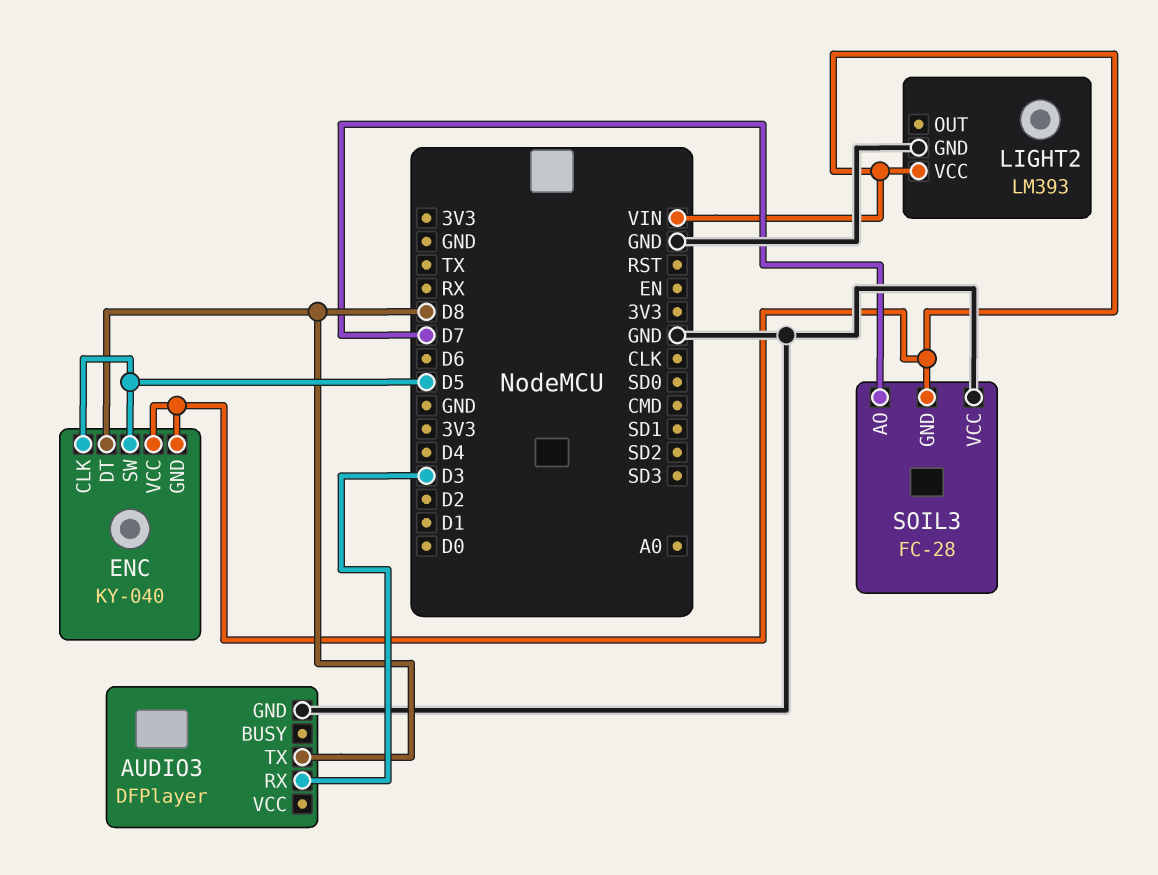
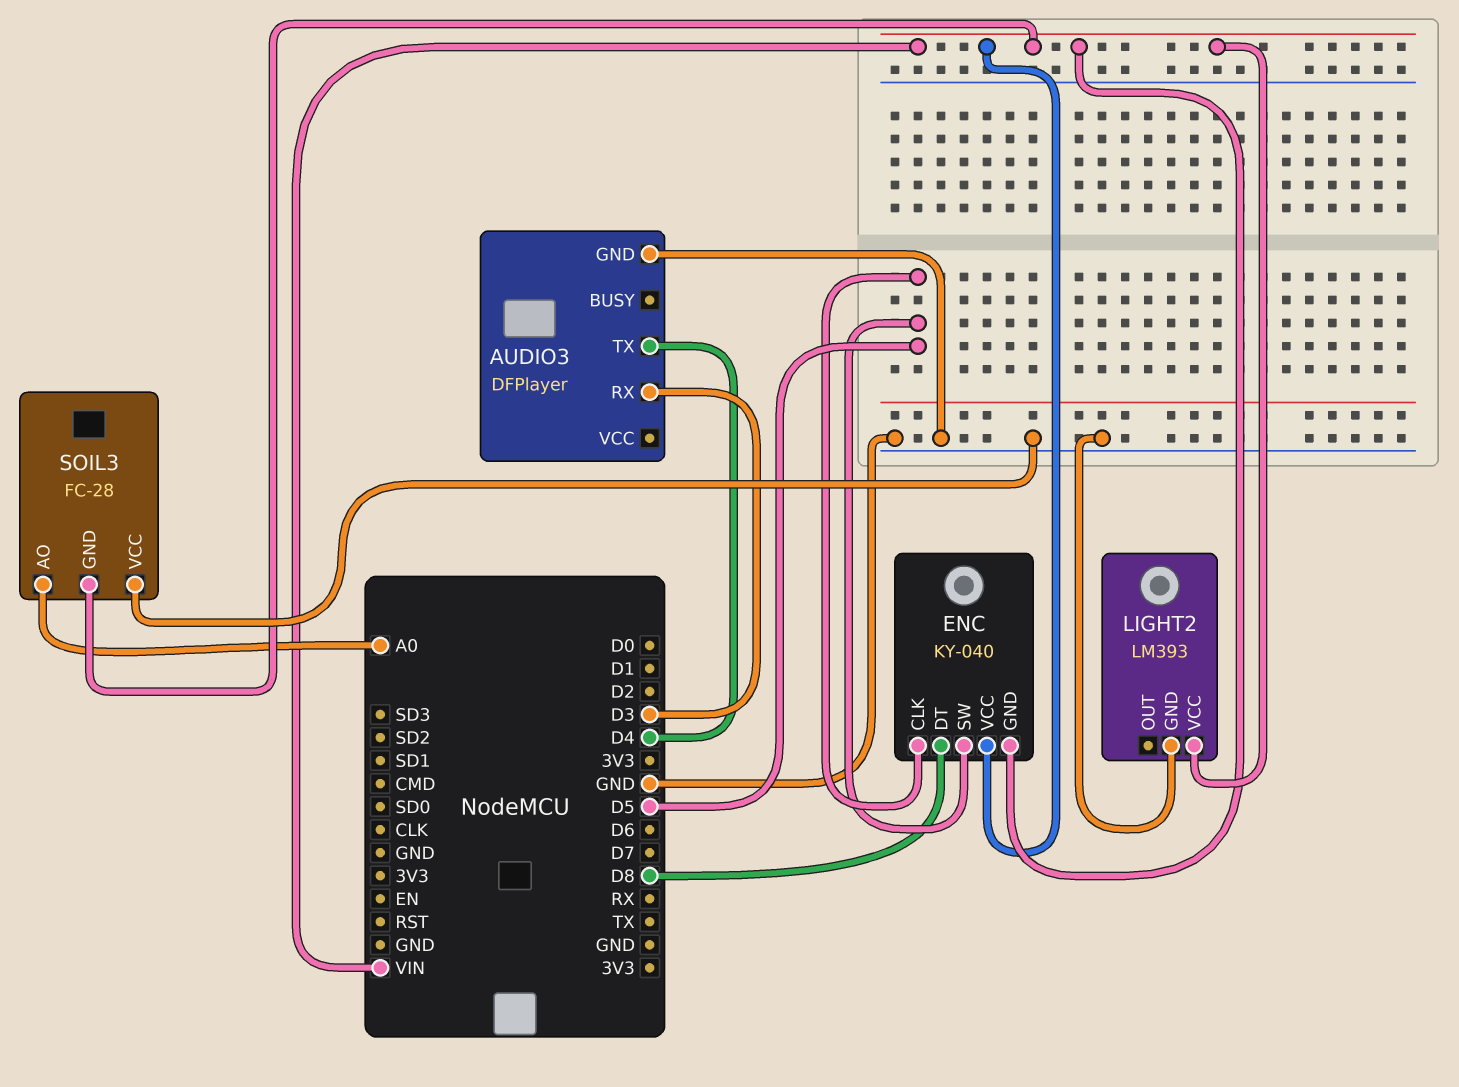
AUDIO3 pin TX: D8 -> D4
SOIL3 pin AO: D7 -> A0

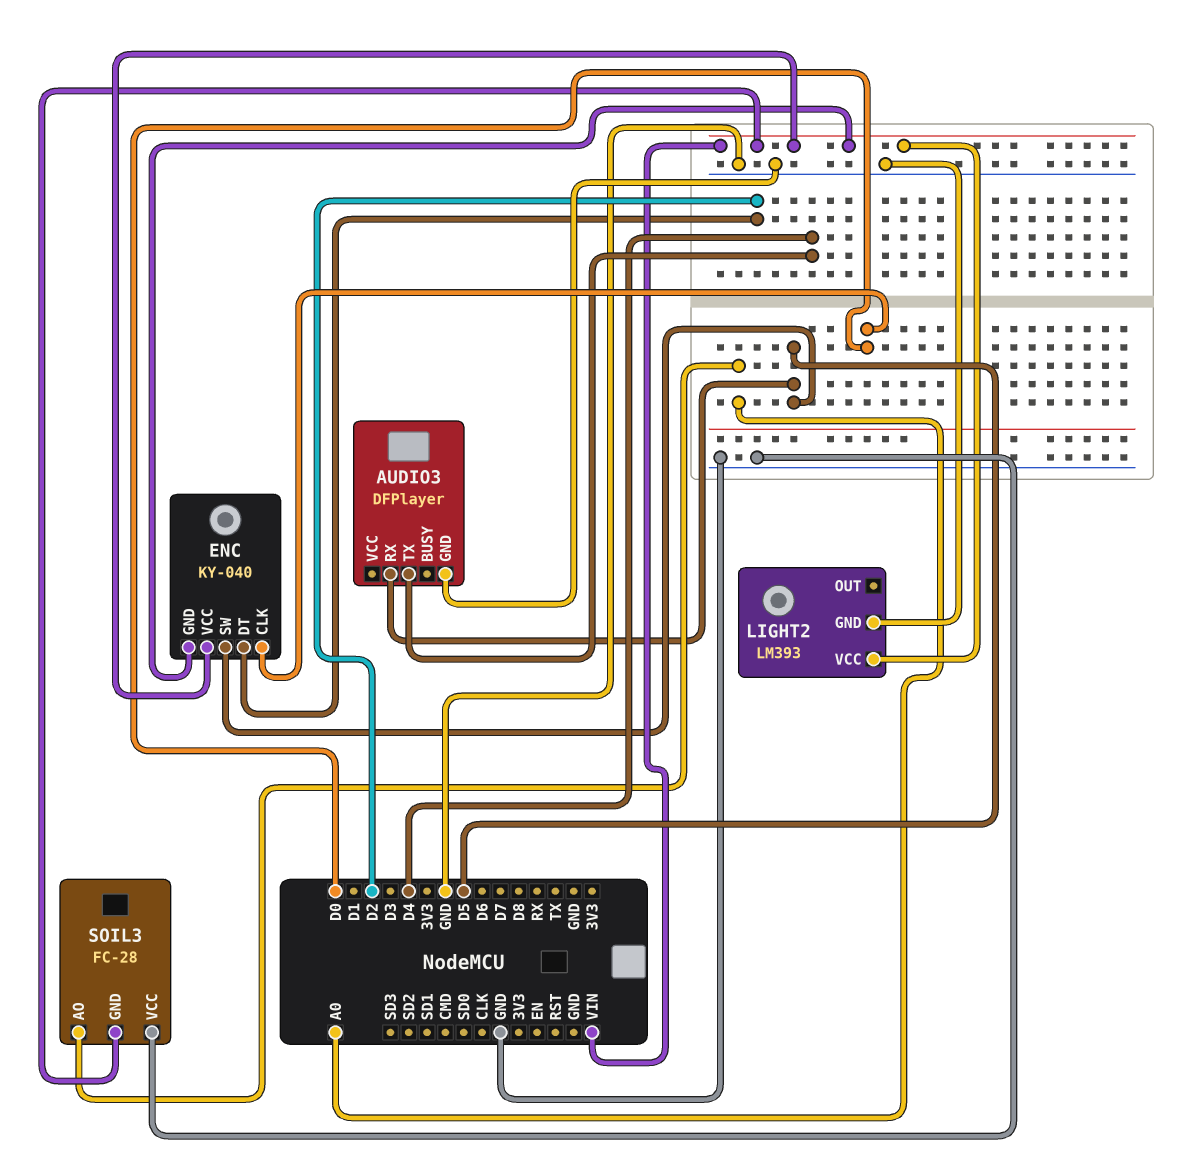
AUDIO3 pin RX: D3 -> D5
ENC pin CLK: D5 -> D0
ENC pin DT: D8 -> D2

